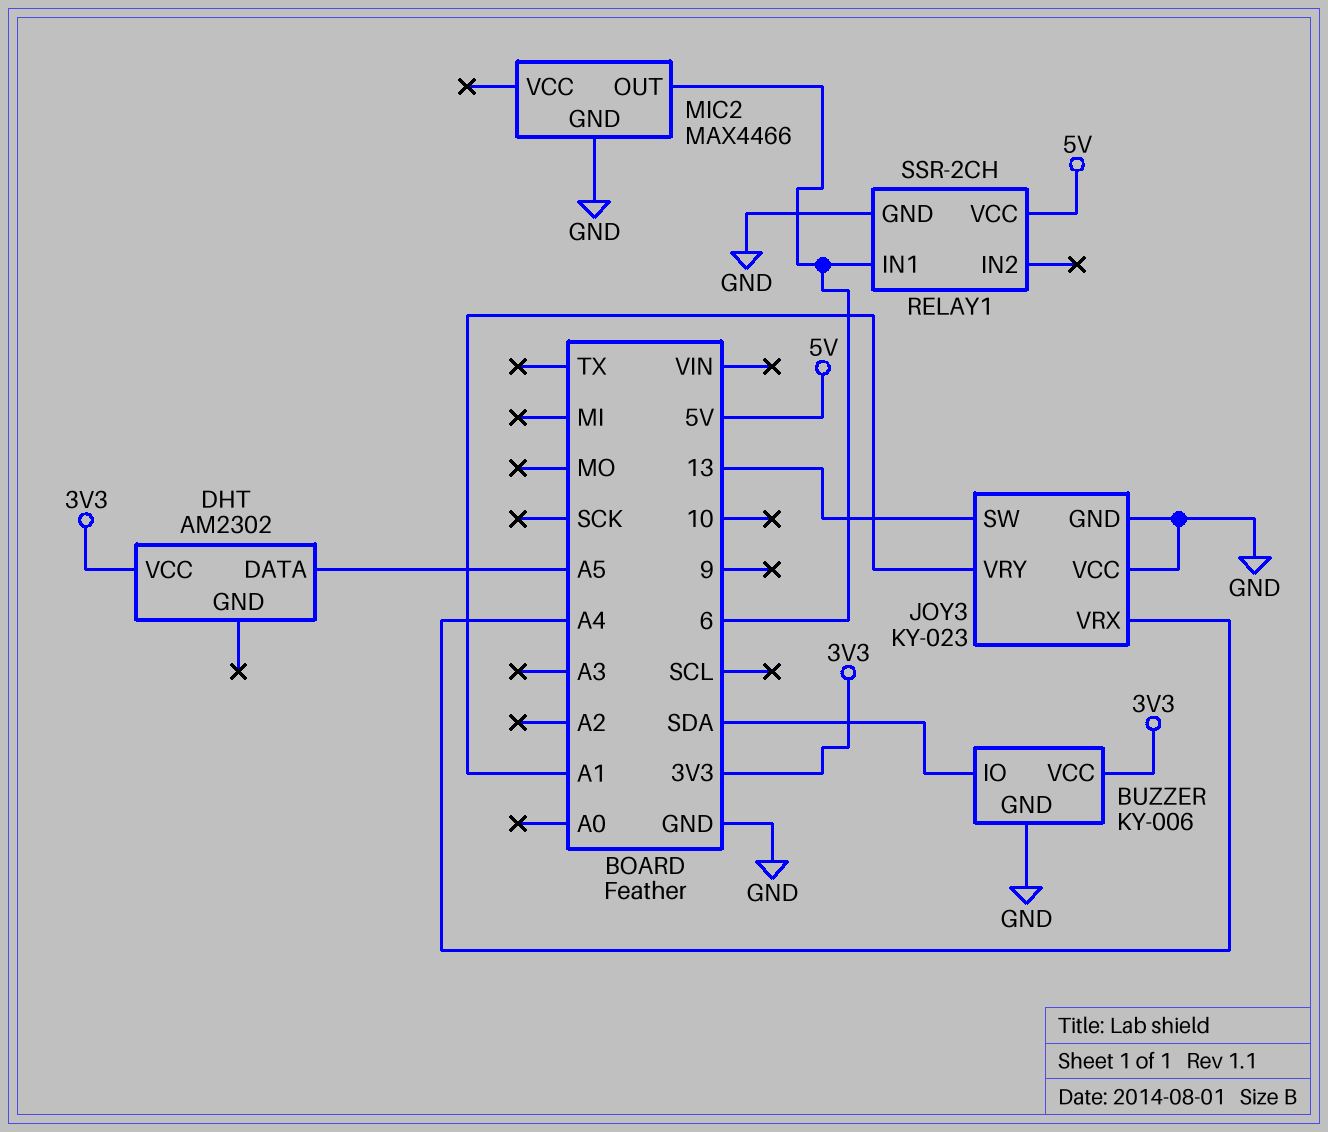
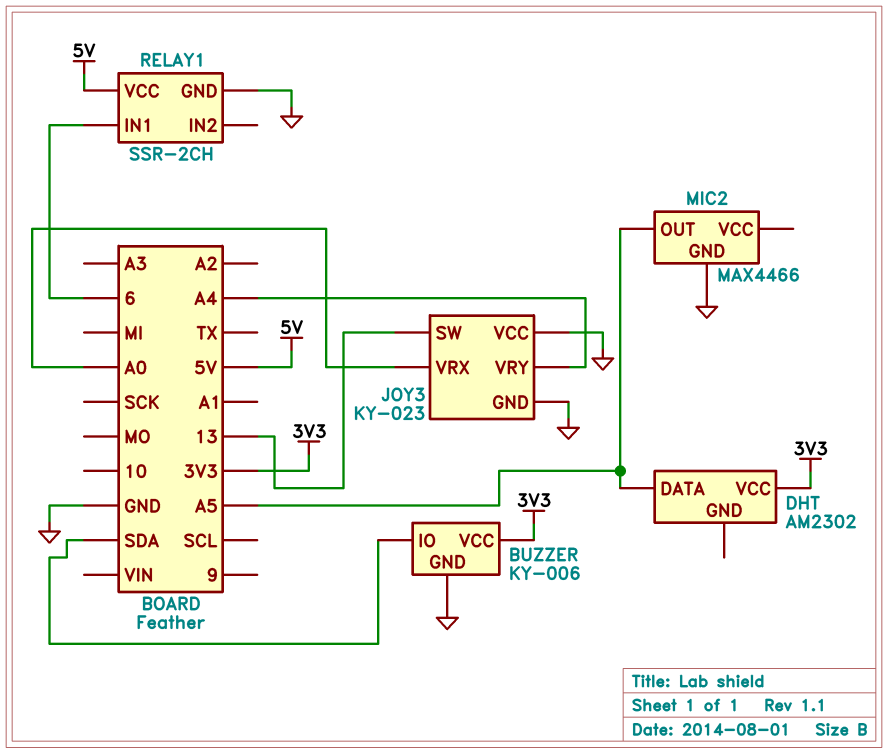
JOY3 pin VRX: A4 -> A0
JOY3 pin VRY: A1 -> A4
MIC2 pin OUT: 6 -> A5

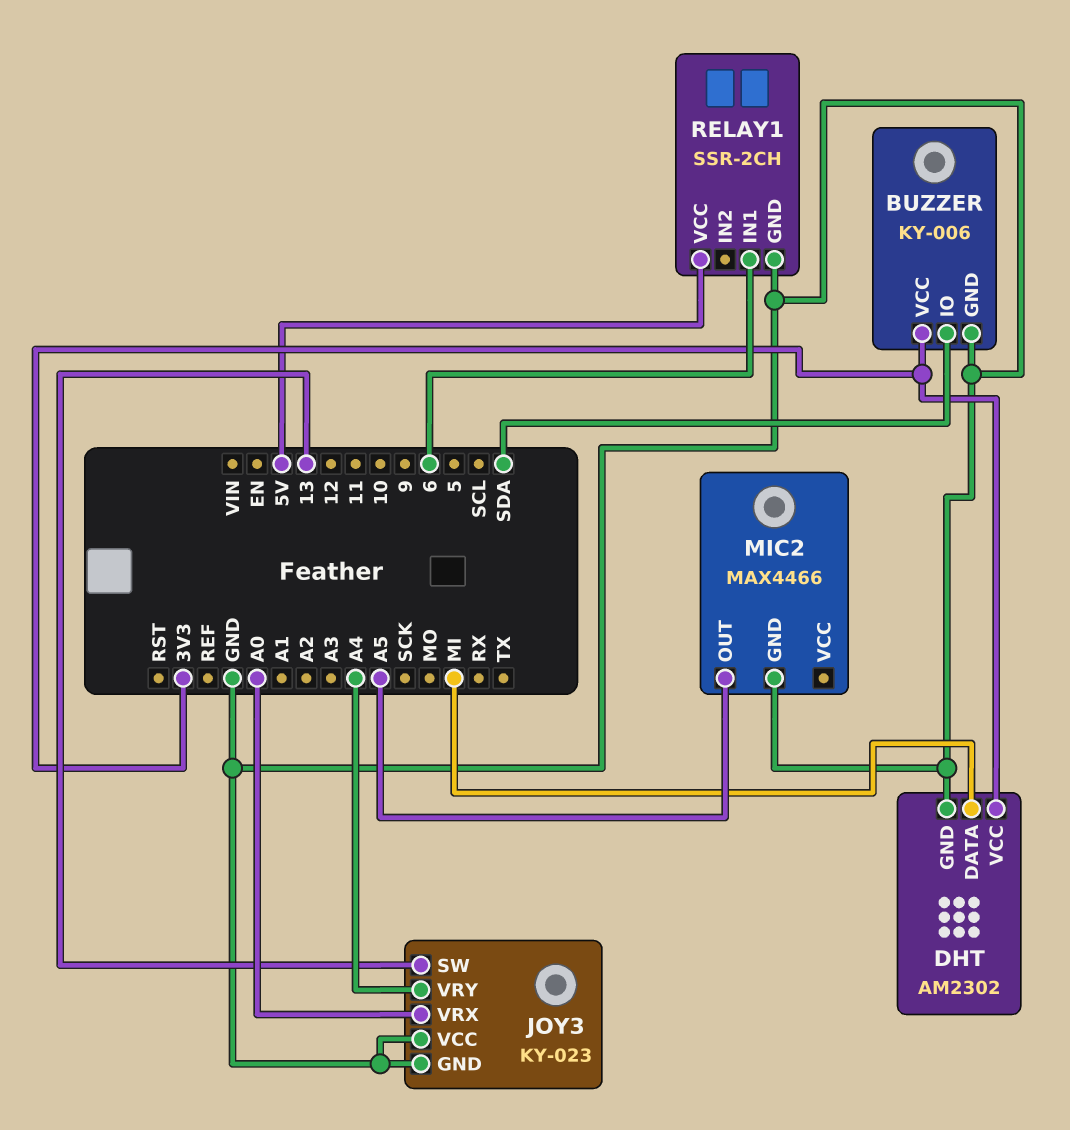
DHT pin DATA: A5 -> MI
DHT pin GND: none -> GND

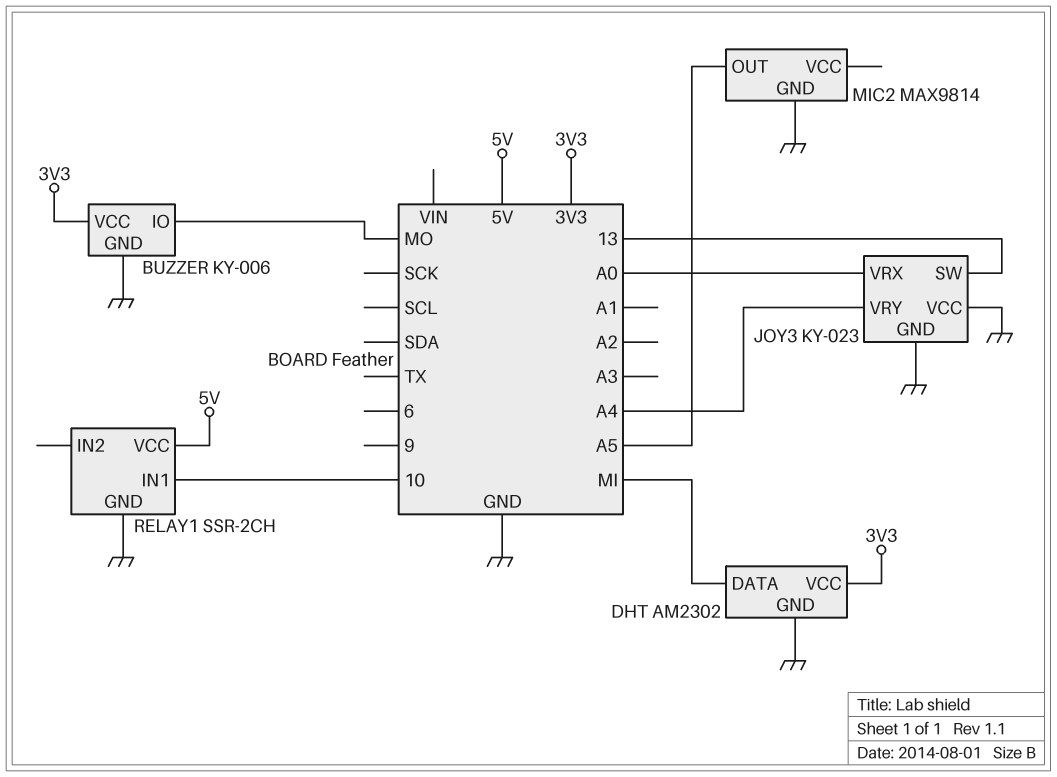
BUZZER pin IO: SDA -> MO
MIC2: MAX4466 -> MAX9814
RELAY1 pin IN1: 6 -> 10

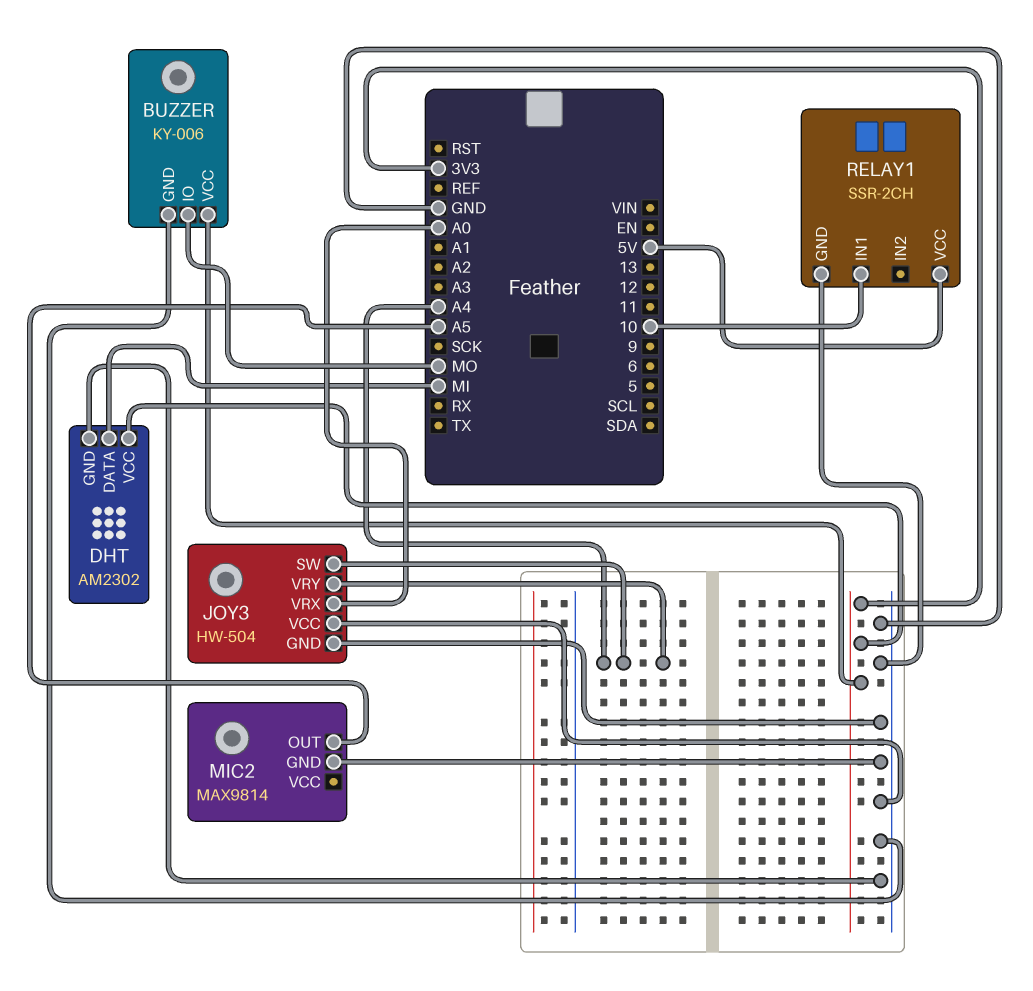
JOY3: KY-023 -> HW-504
JOY3 pin SW: 13 -> A4

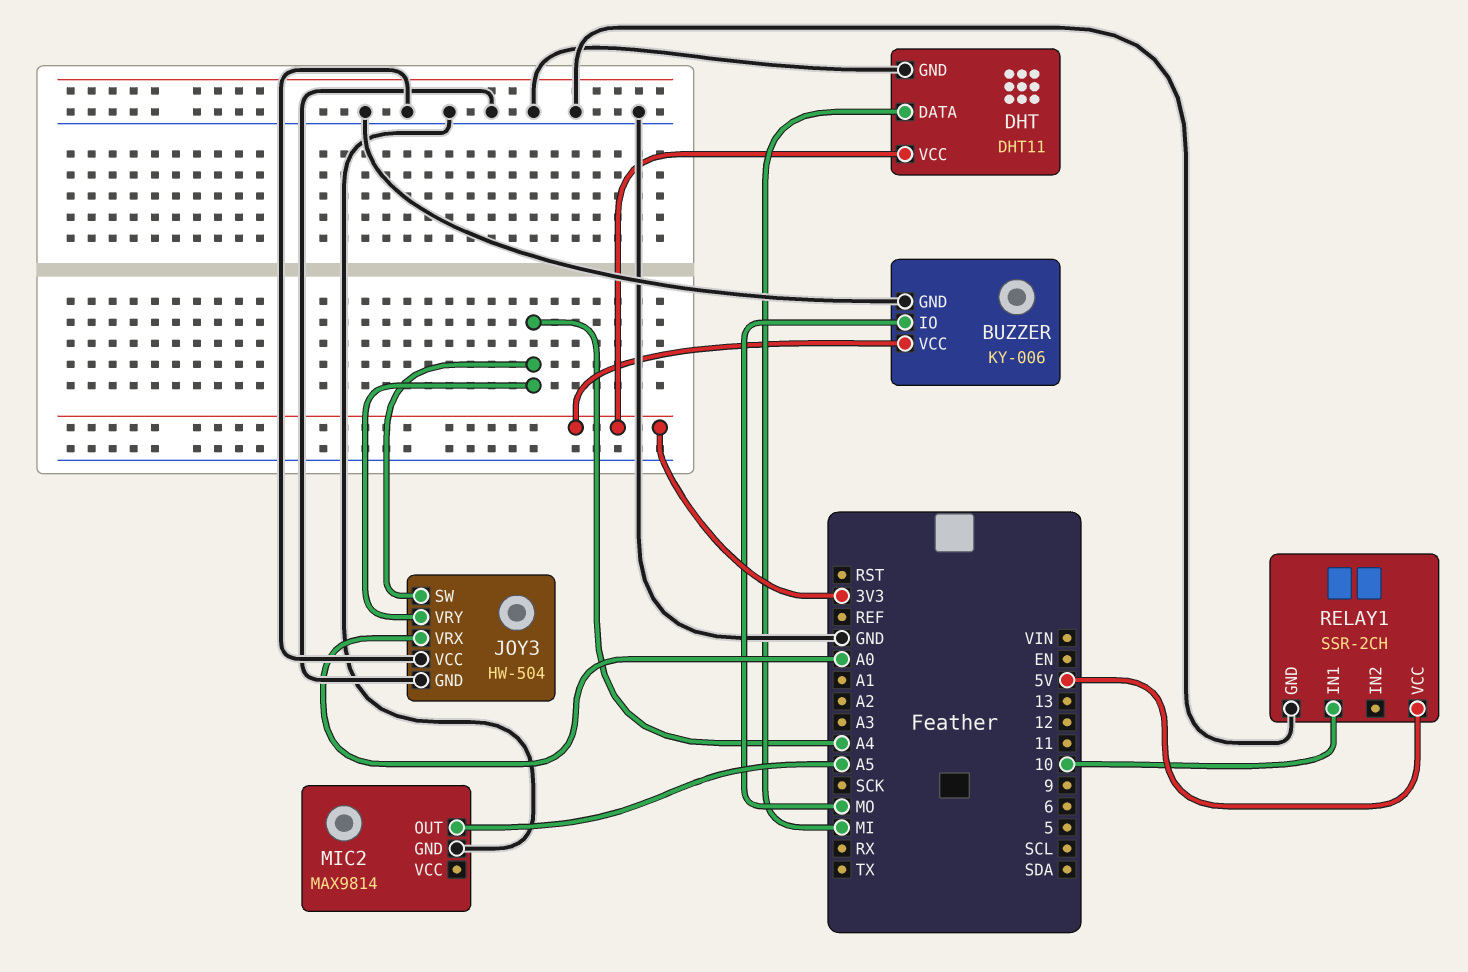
DHT: AM2302 -> DHT11

